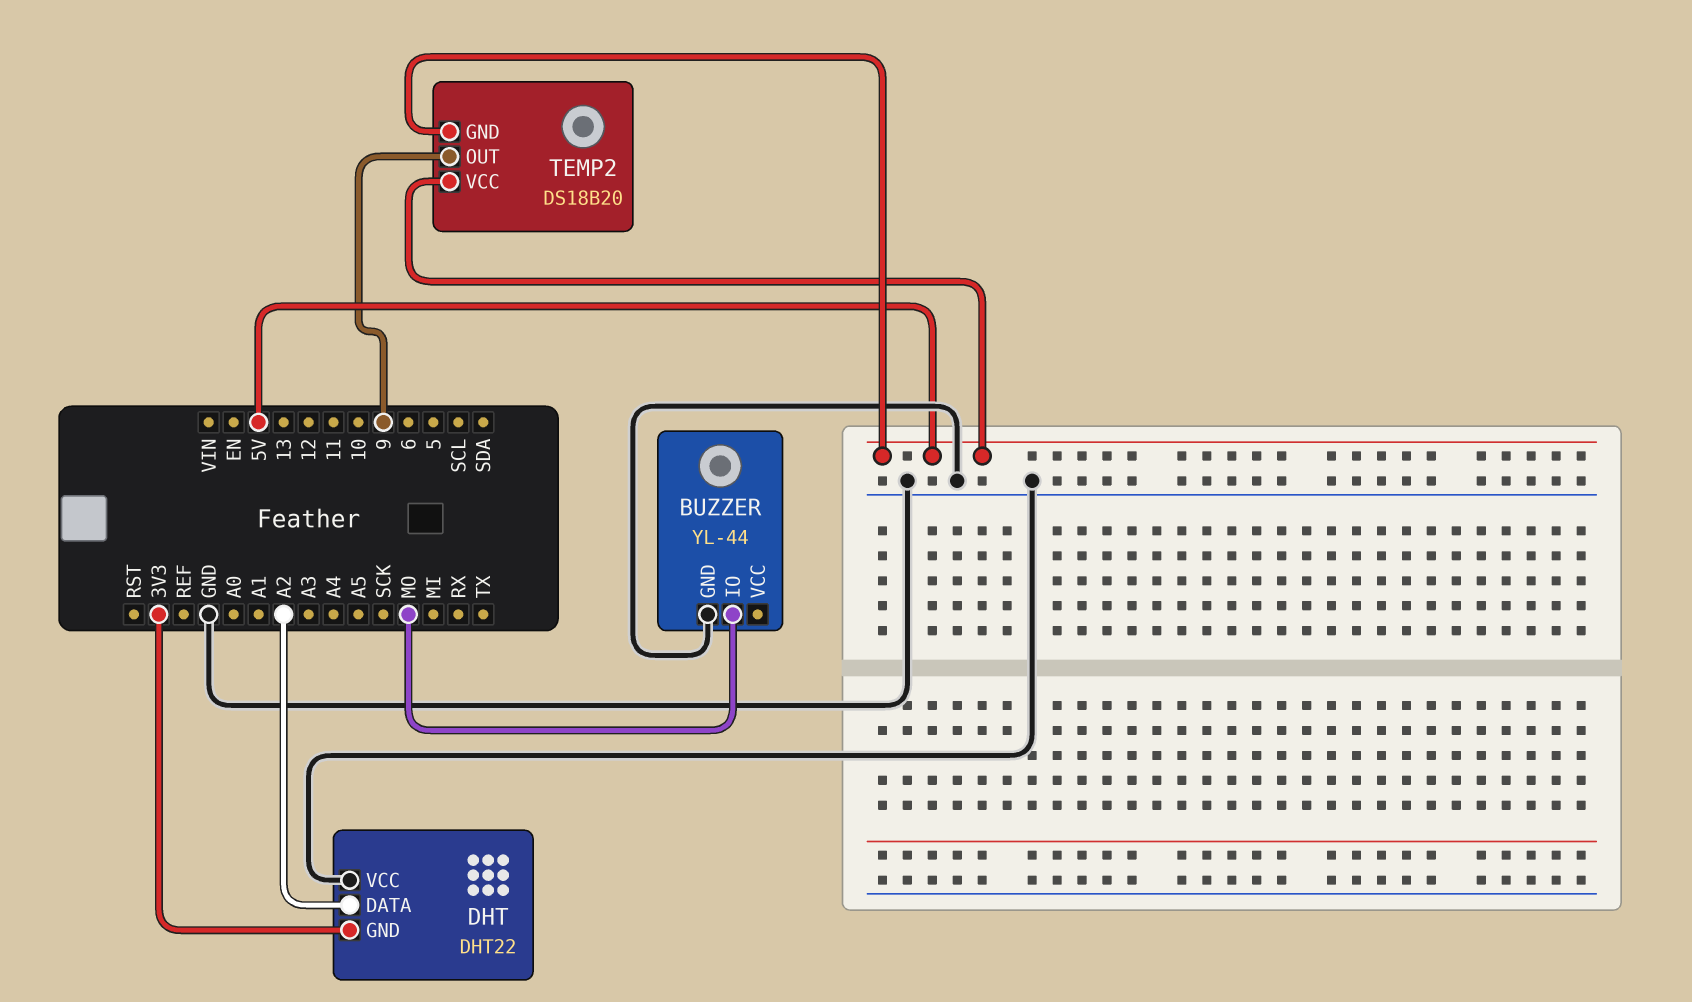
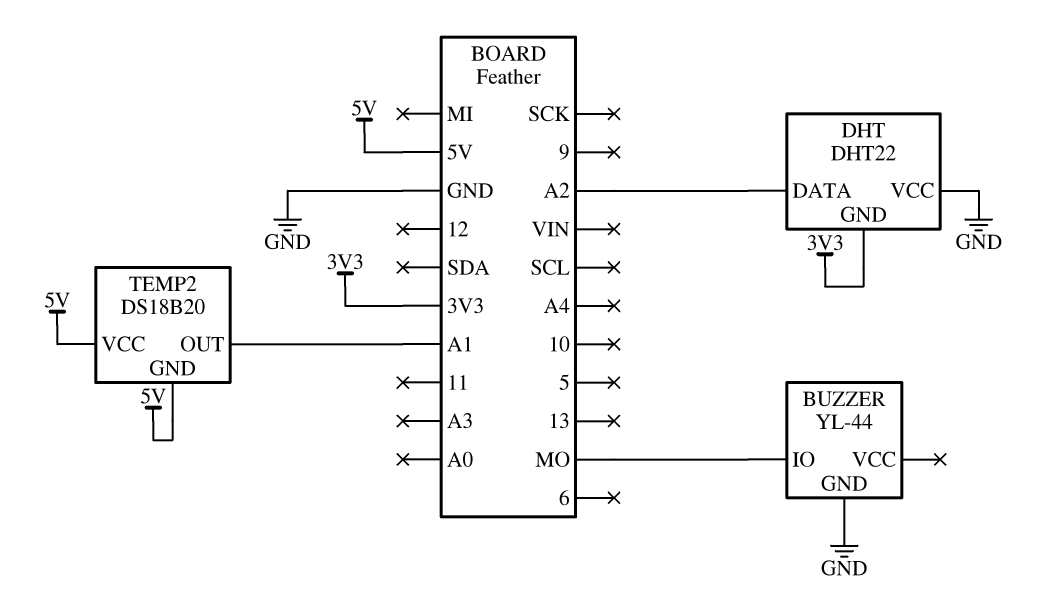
TEMP2 pin OUT: 9 -> A1

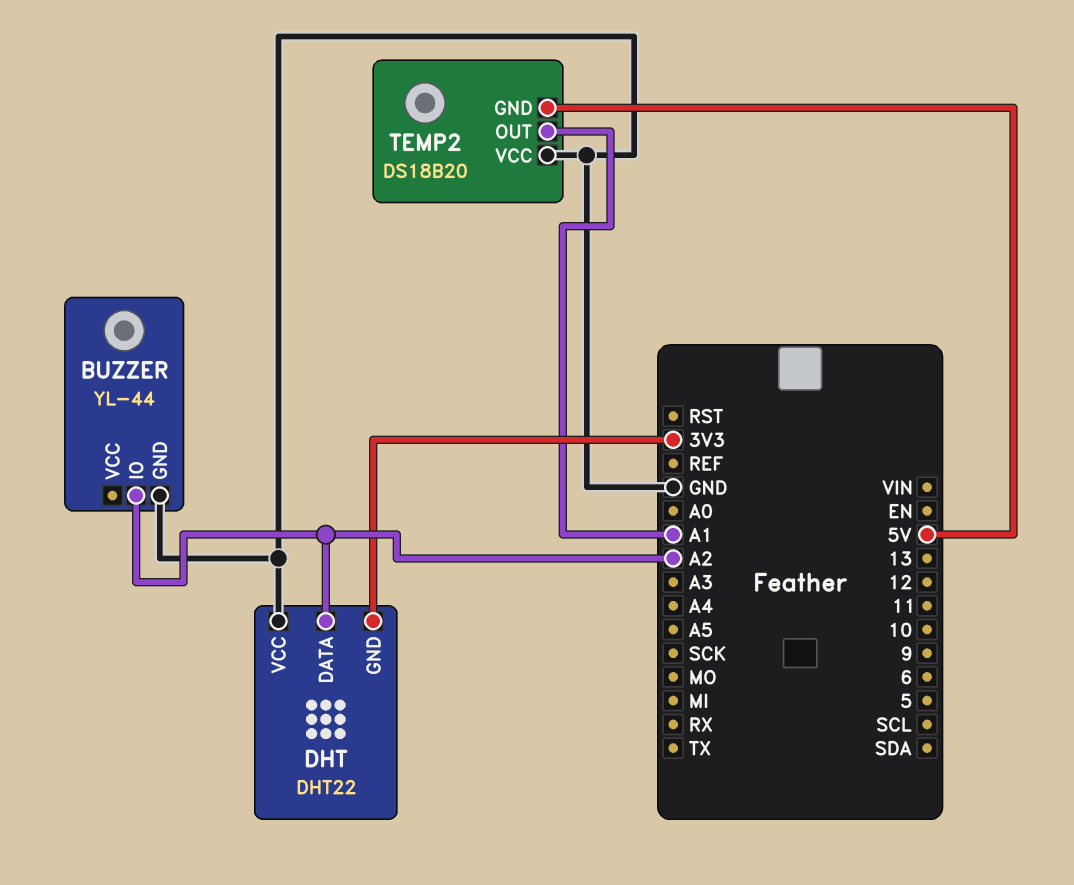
BUZZER pin IO: MO -> A2
TEMP2 pin VCC: 5V -> GND

